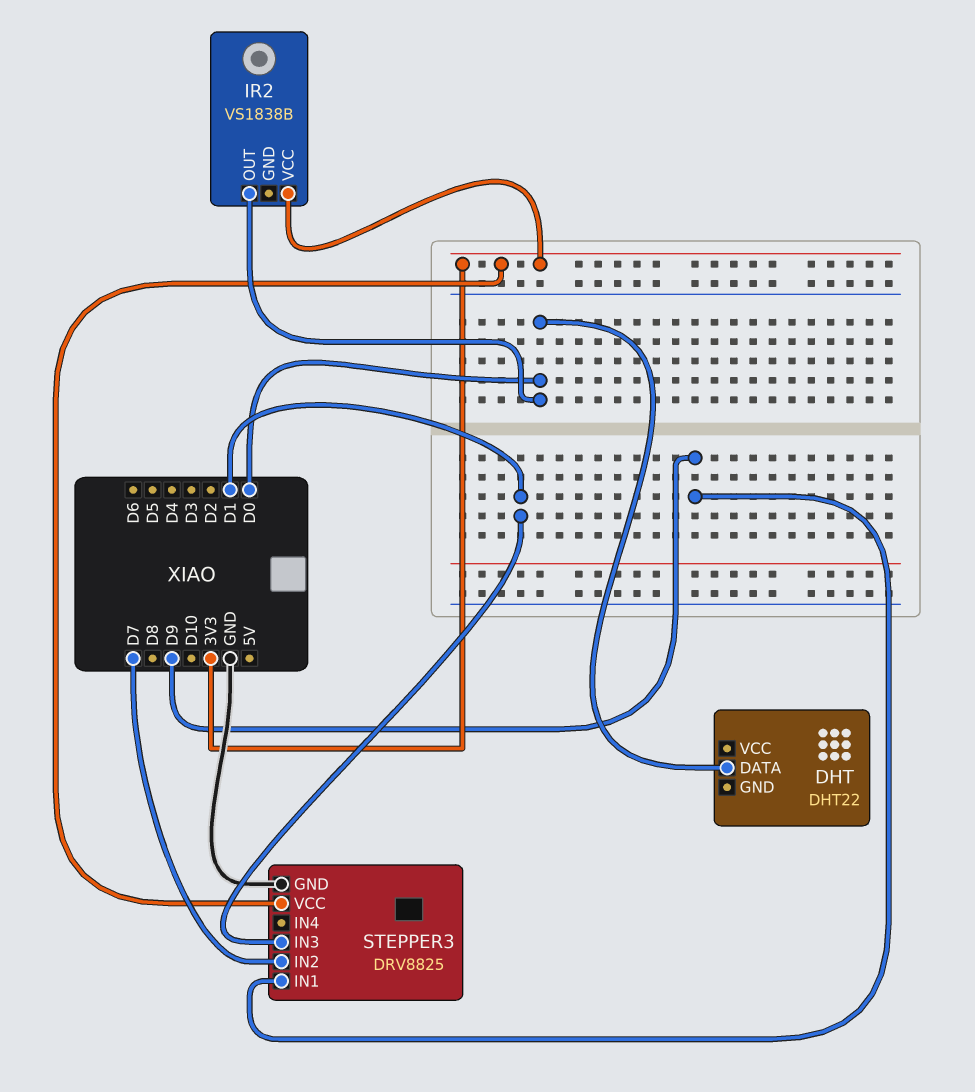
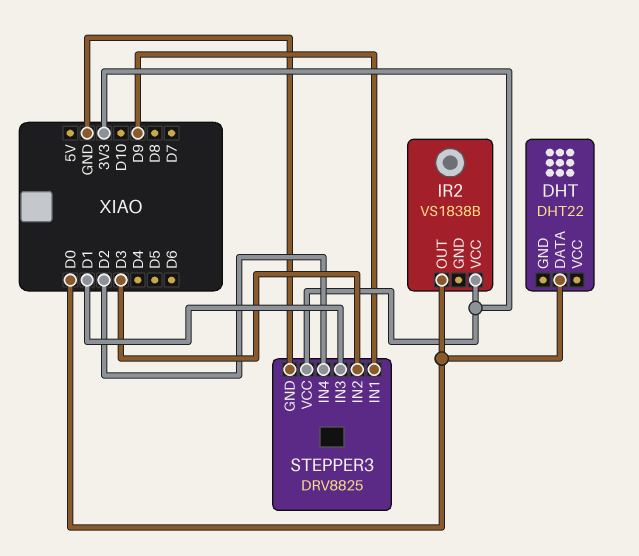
STEPPER3 pin IN2: D7 -> D3
STEPPER3 pin IN4: none -> D2

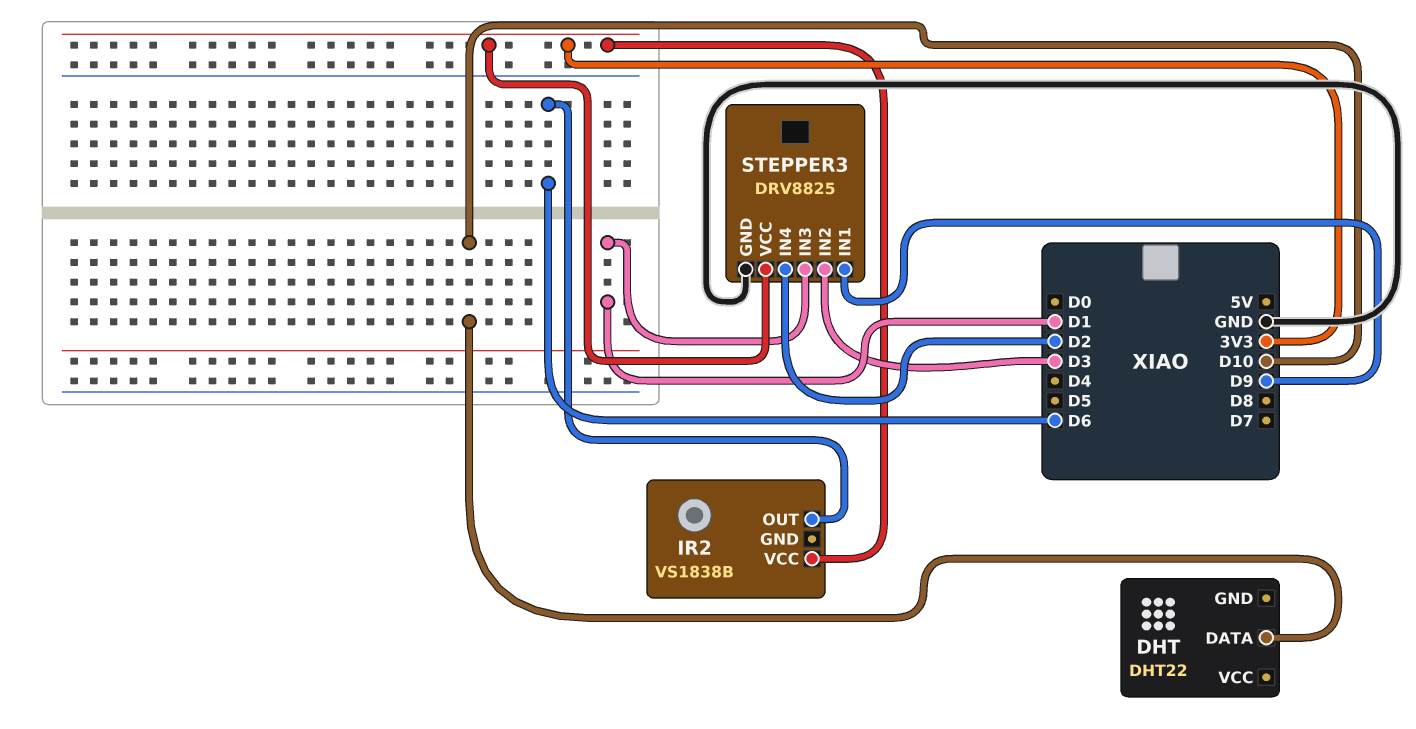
DHT pin DATA: D0 -> D10
IR2 pin OUT: D0 -> D6

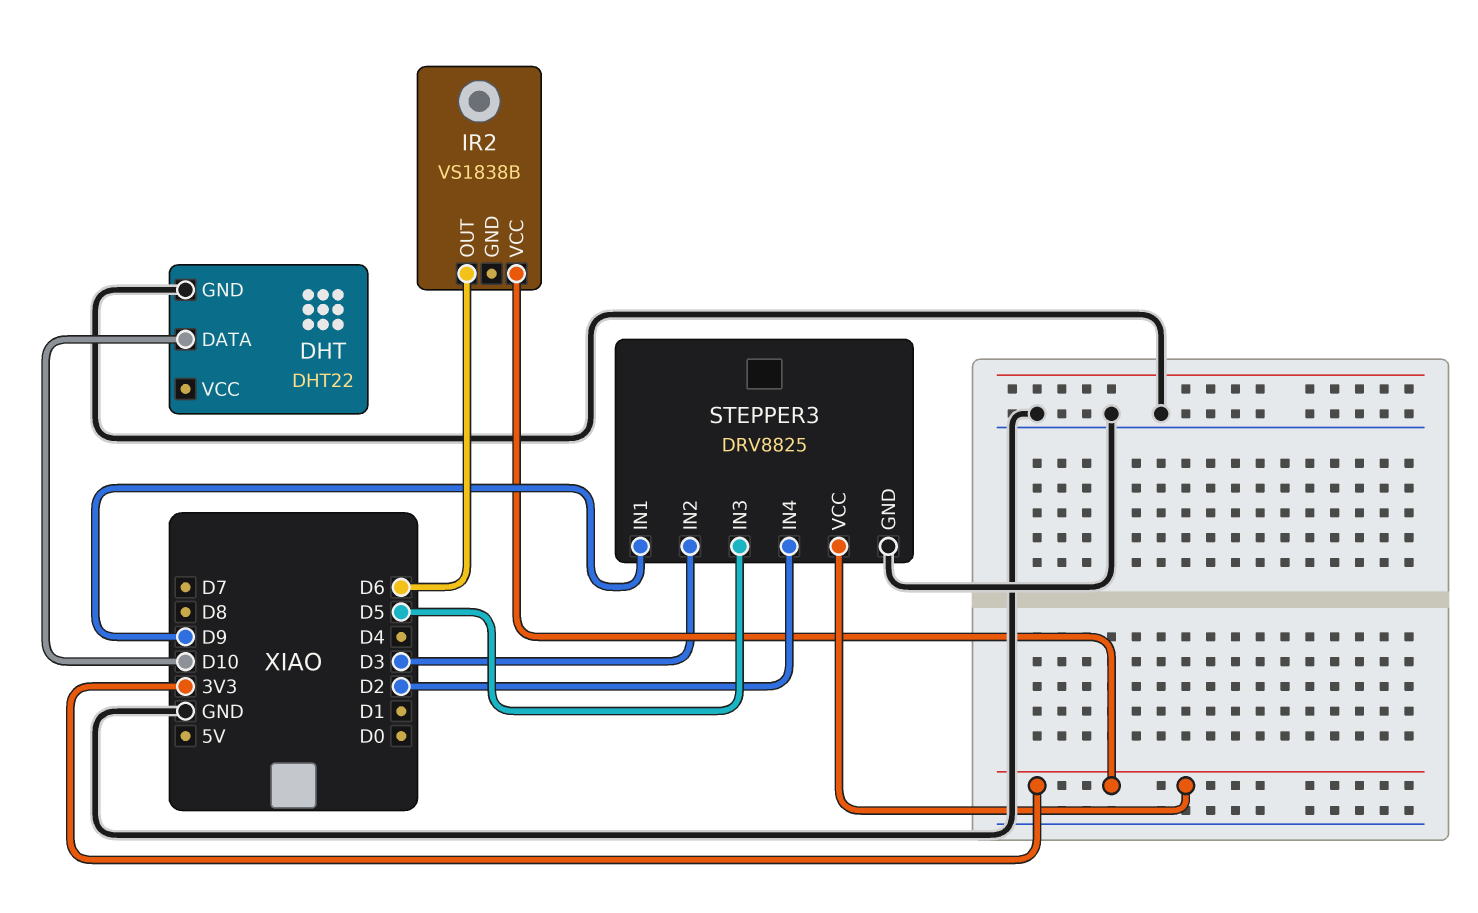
DHT pin GND: none -> GND
STEPPER3 pin IN3: D1 -> D5

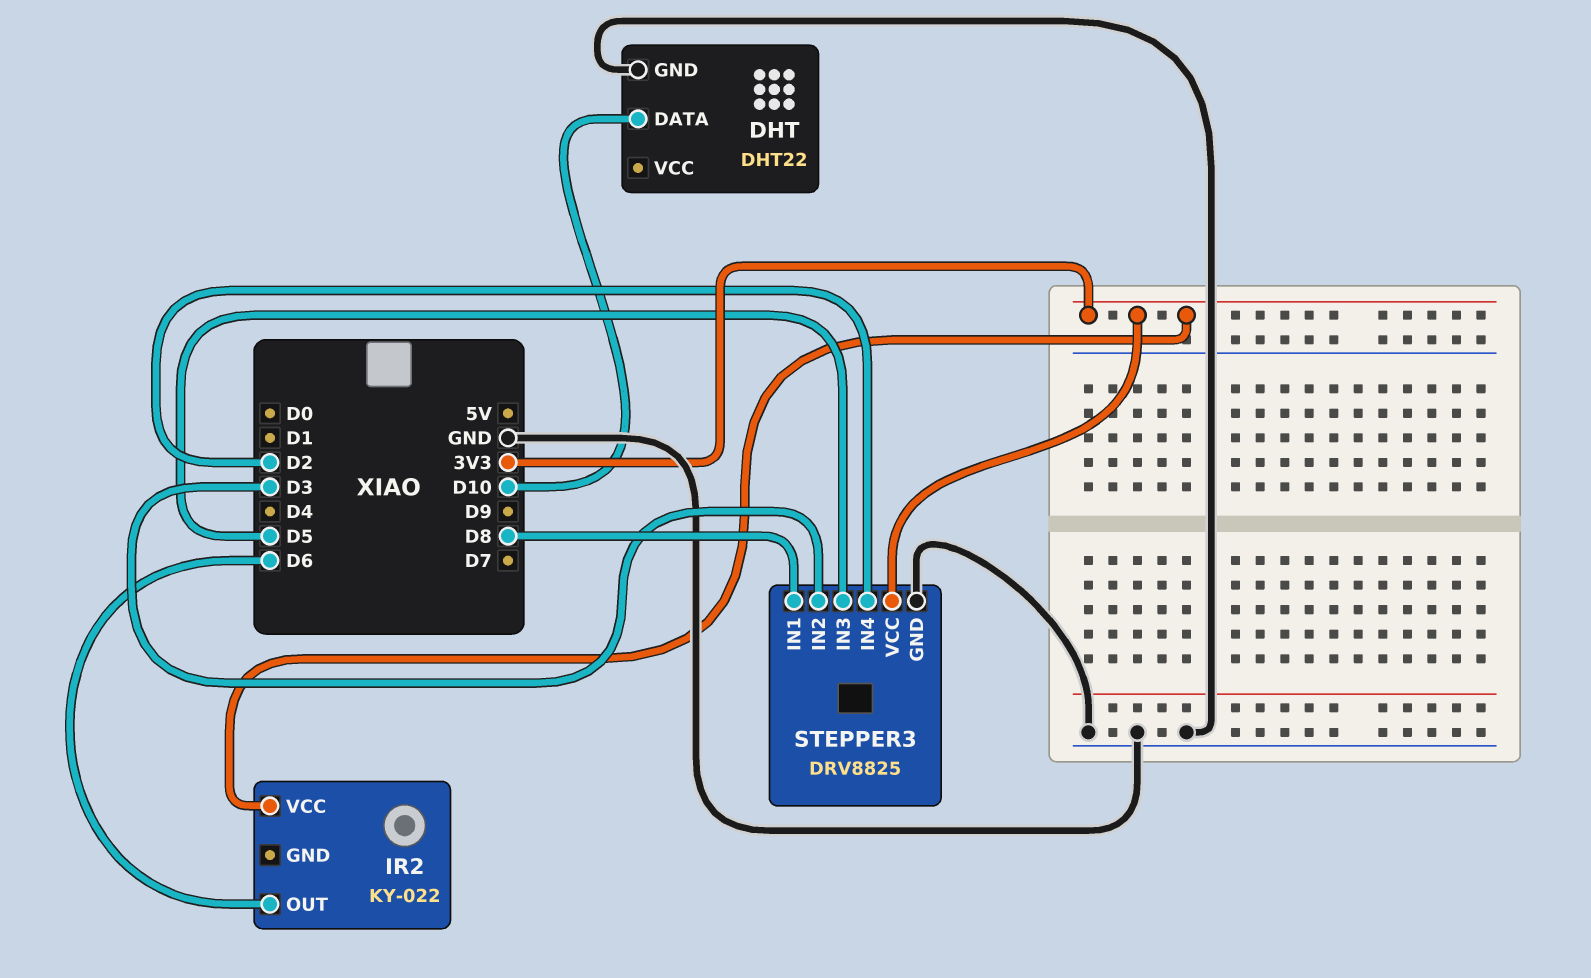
IR2: VS1838B -> KY-022
STEPPER3 pin IN1: D9 -> D8

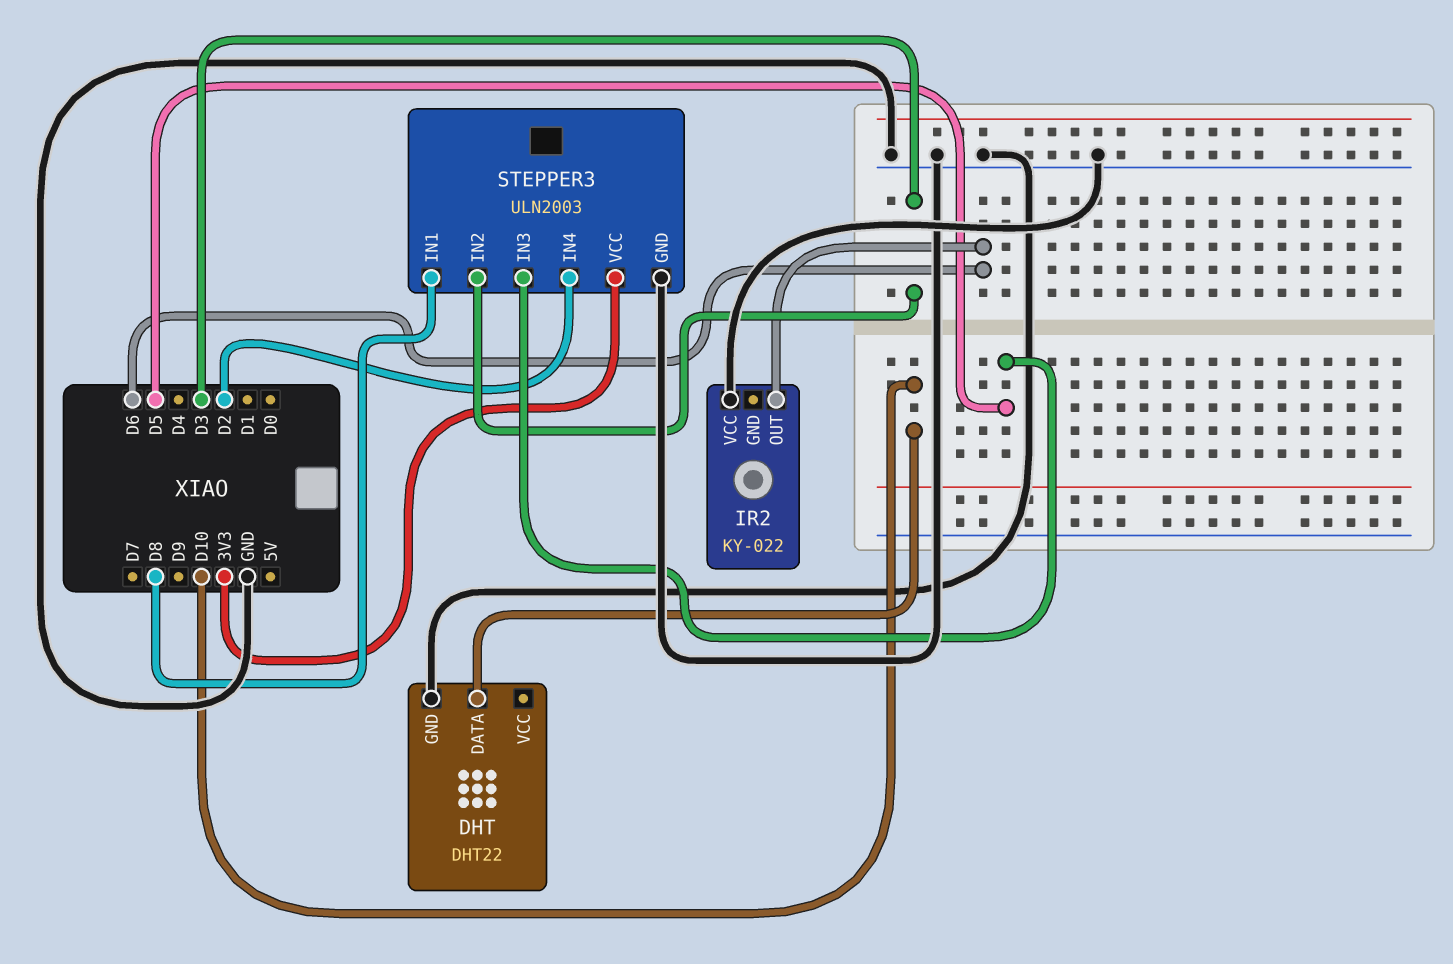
IR2 pin VCC: 3V3 -> GND
STEPPER3: DRV8825 -> ULN2003

